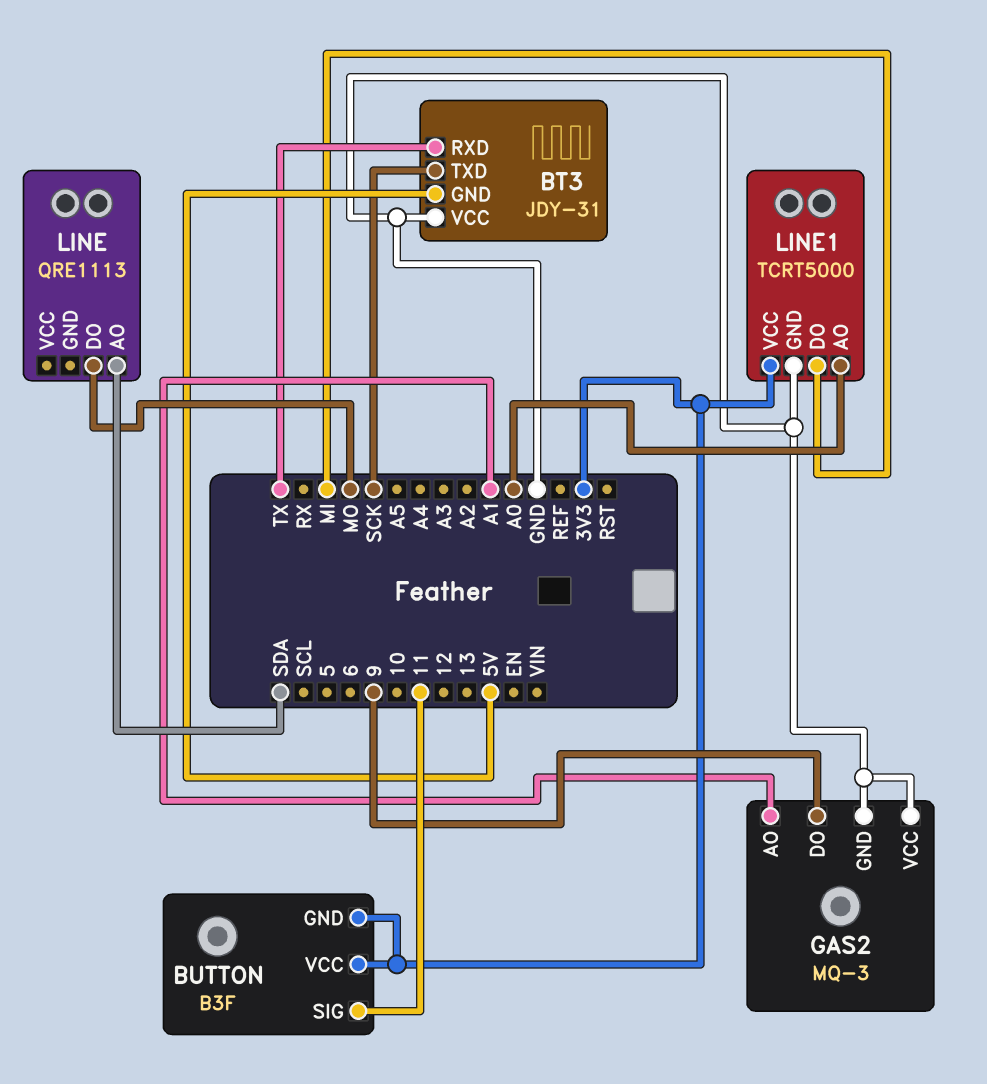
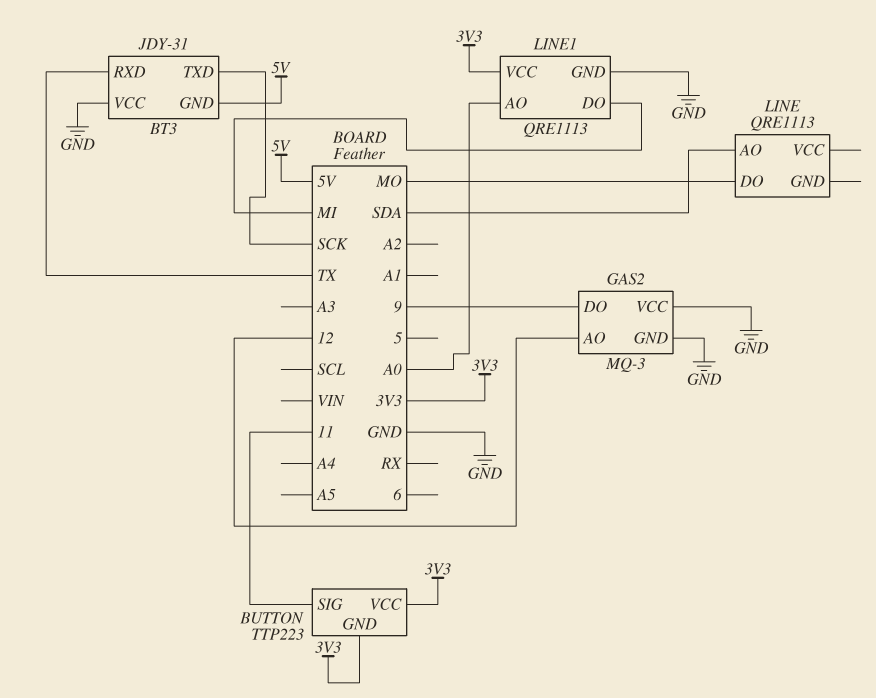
BUTTON: B3F -> TTP223
GAS2 pin AO: A1 -> 12
LINE1: TCRT5000 -> QRE1113

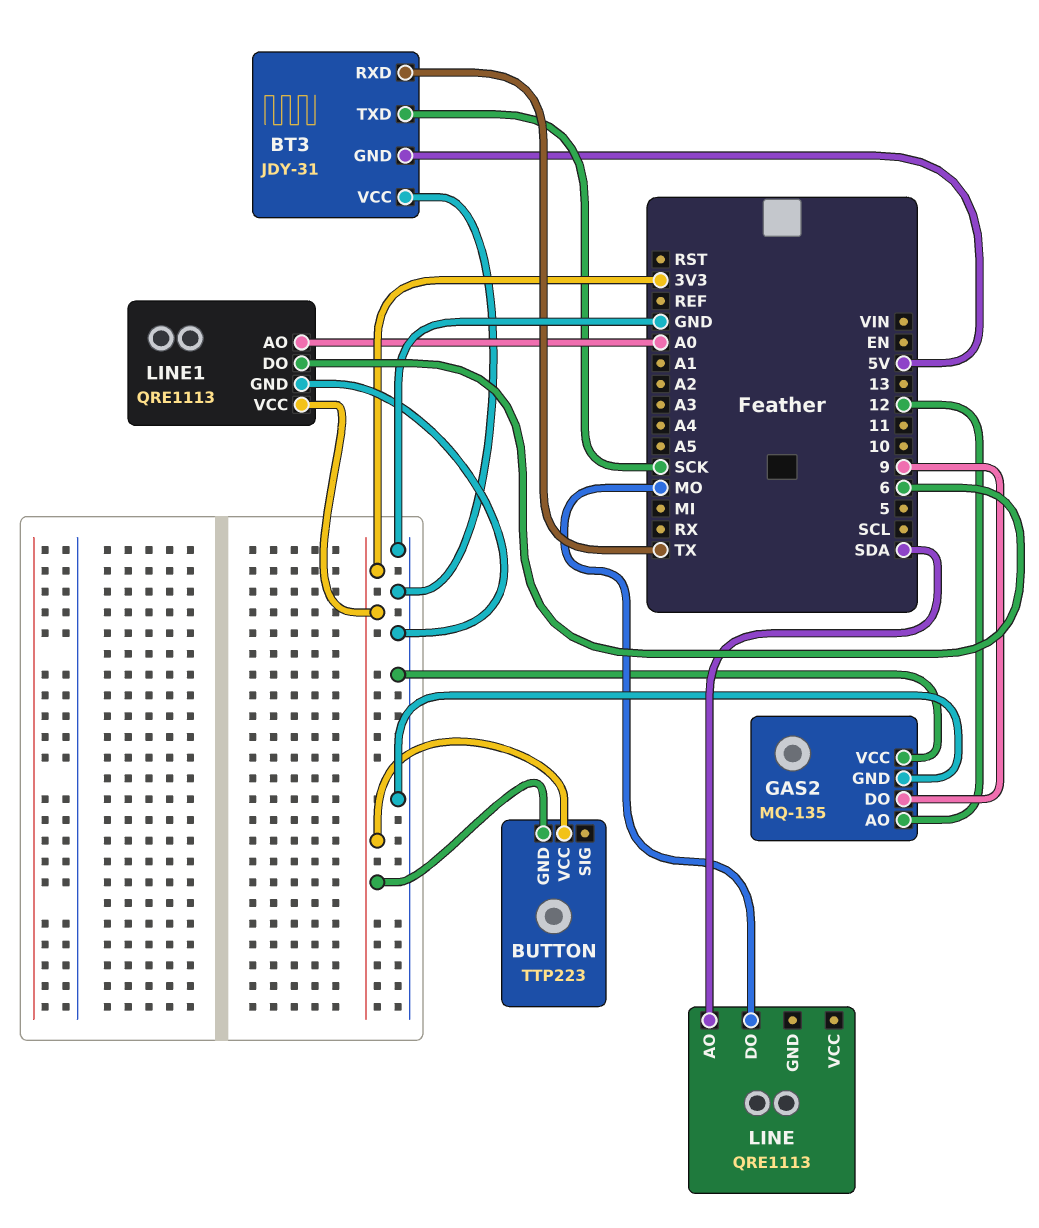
BUTTON pin SIG: 11 -> none
GAS2: MQ-3 -> MQ-135
LINE1 pin DO: MI -> 6

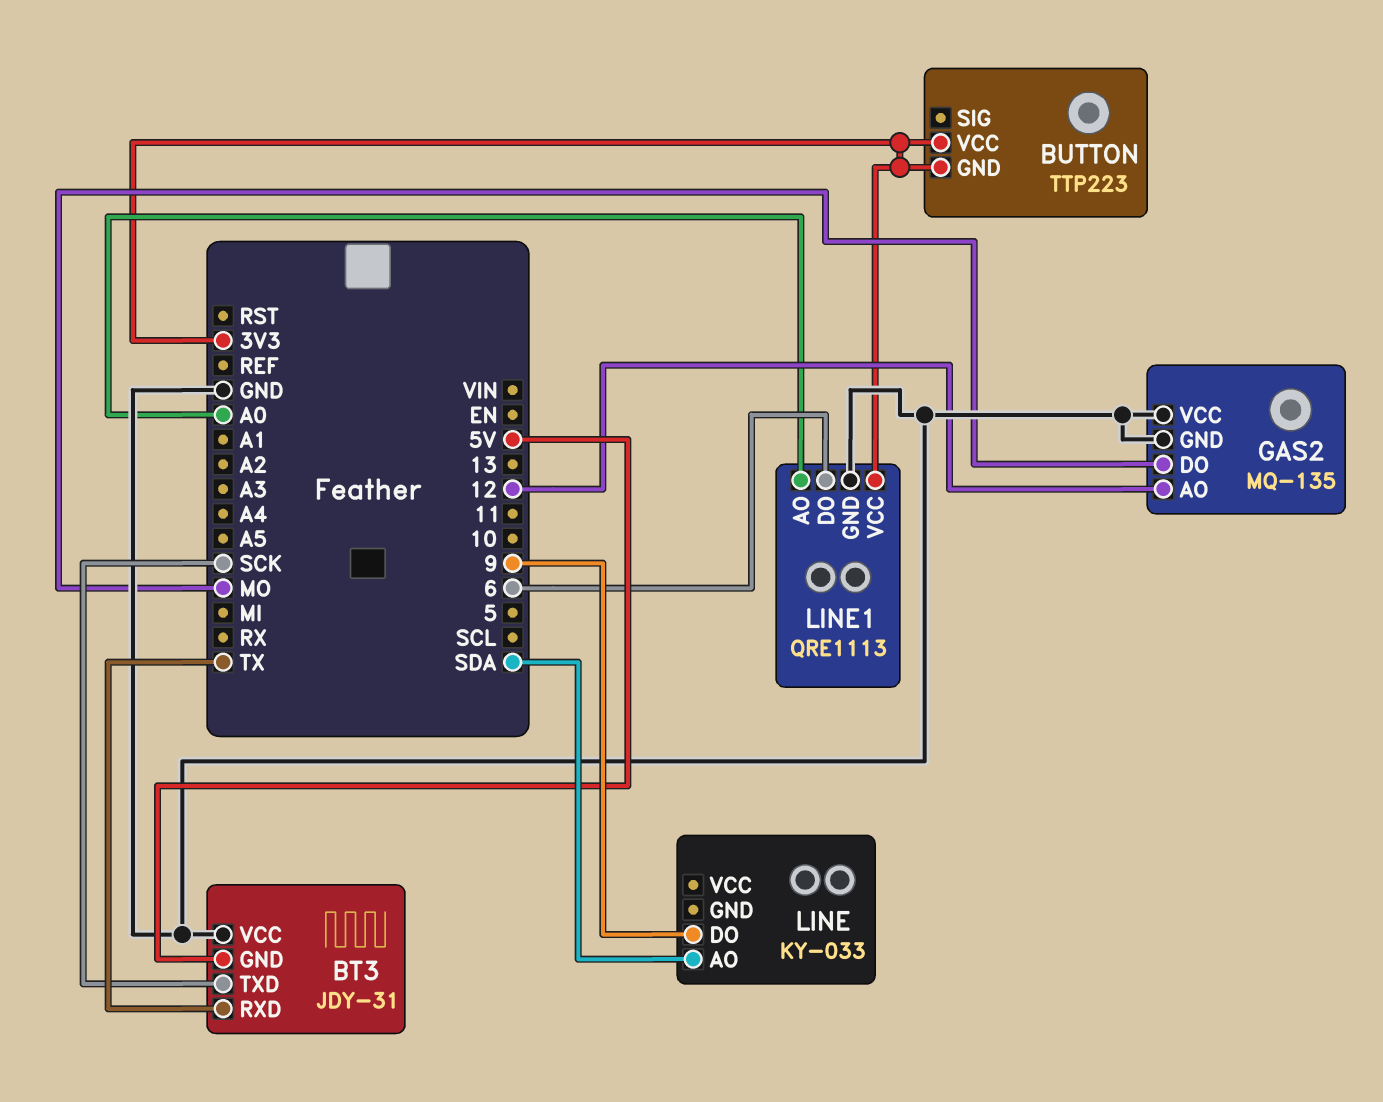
GAS2 pin DO: 9 -> MO
LINE: QRE1113 -> KY-033
LINE pin DO: MO -> 9

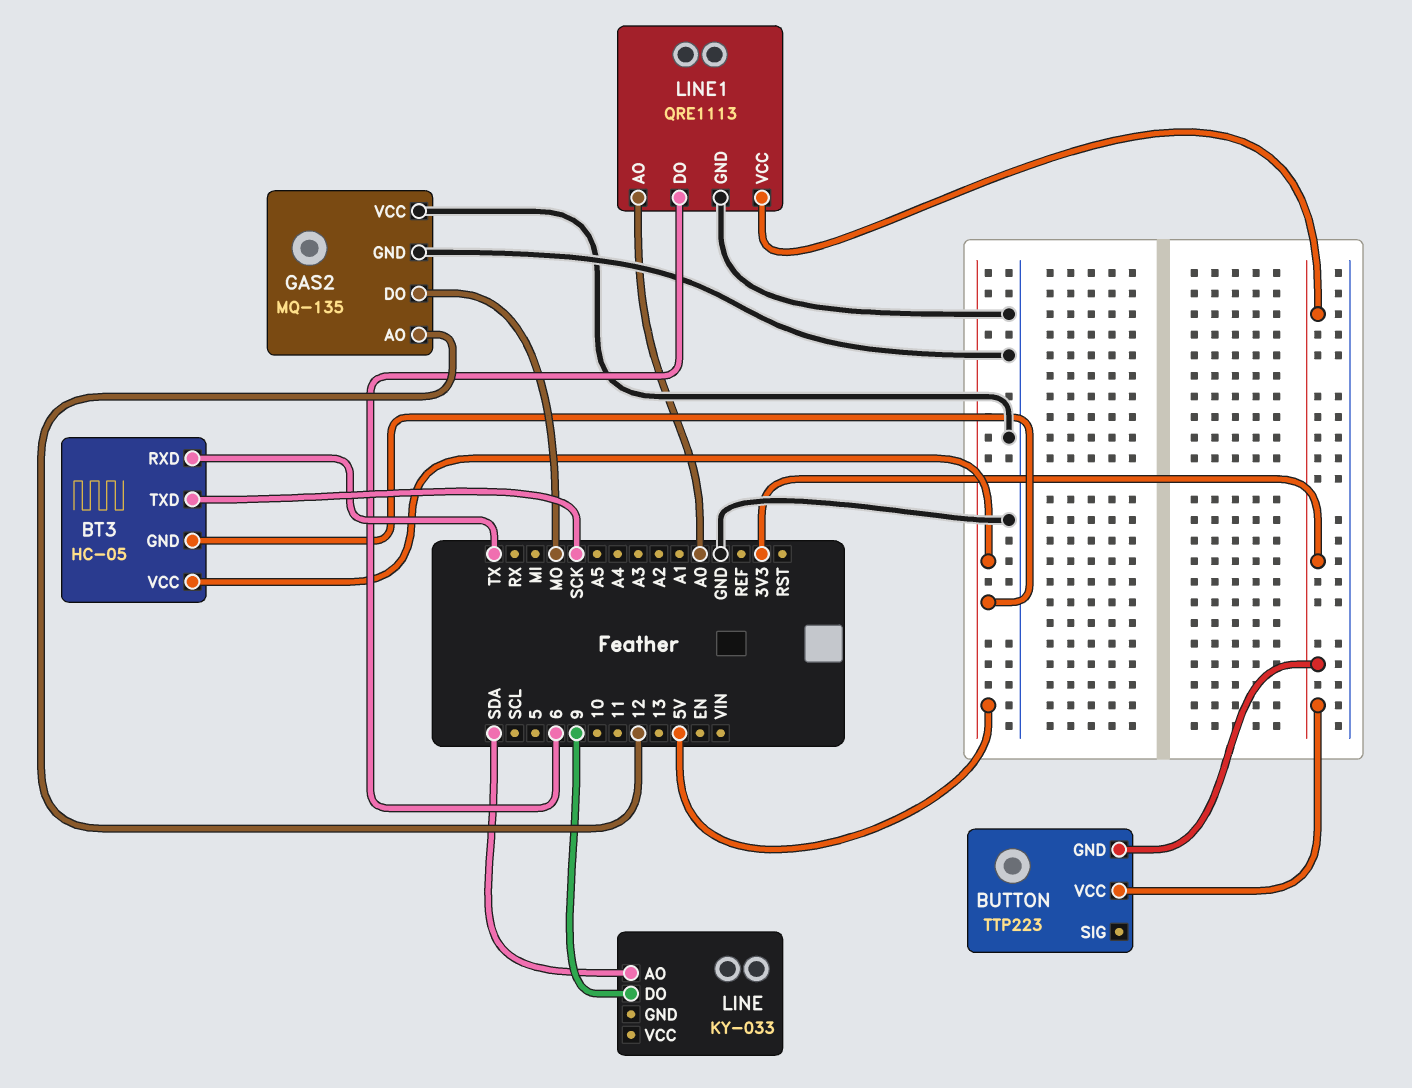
BT3: JDY-31 -> HC-05
BT3 pin VCC: GND -> 5V

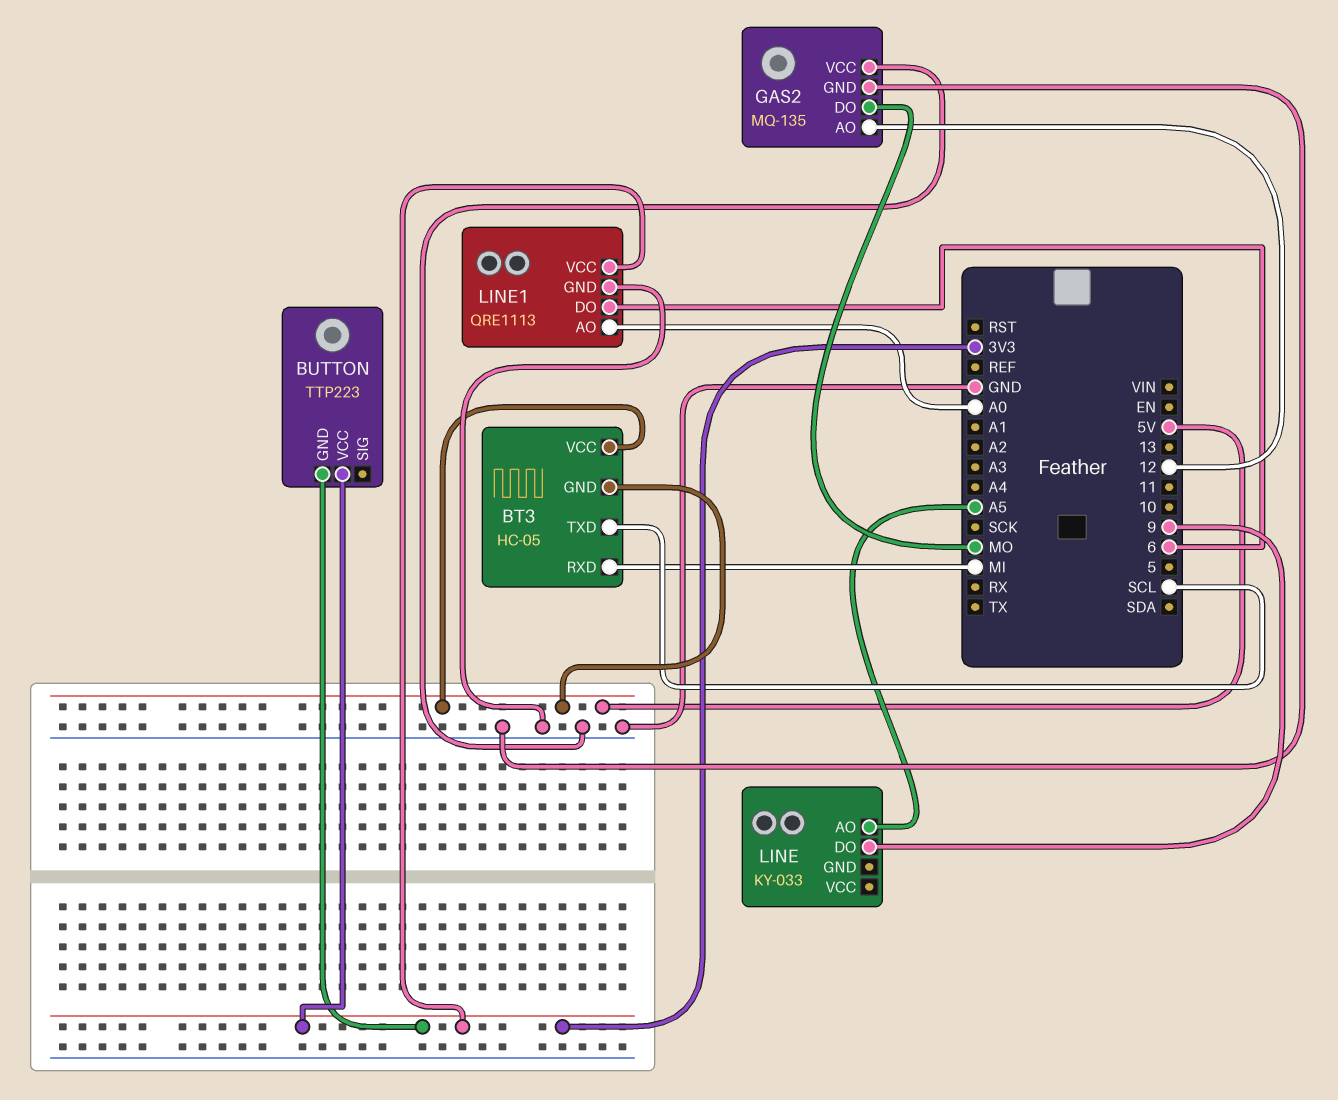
BT3 pin RXD: TX -> MI
BT3 pin TXD: SCK -> SCL
LINE pin AO: SDA -> A5

